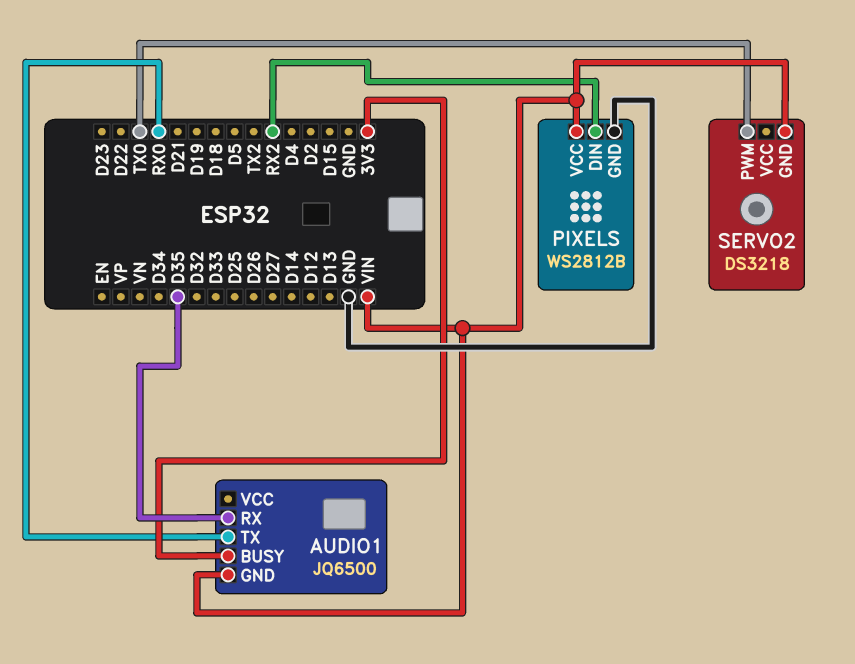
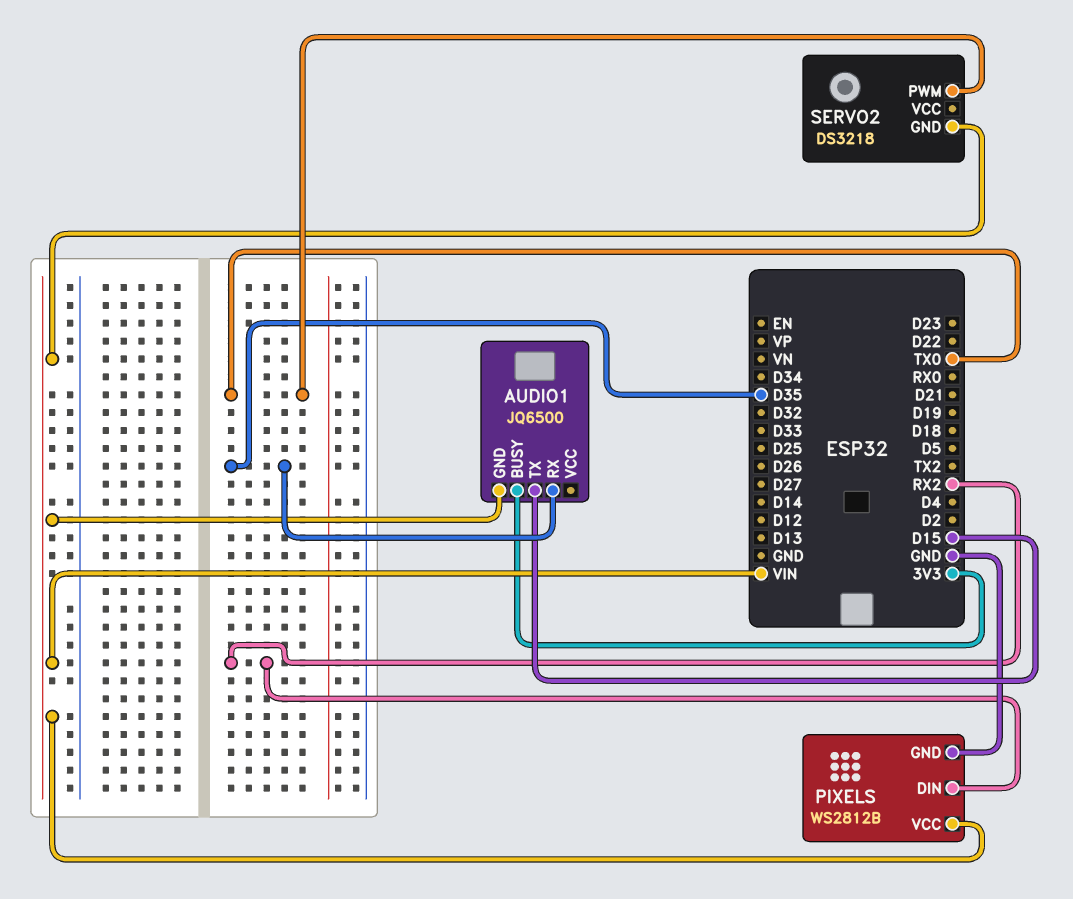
AUDIO1 pin TX: RX0 -> D15

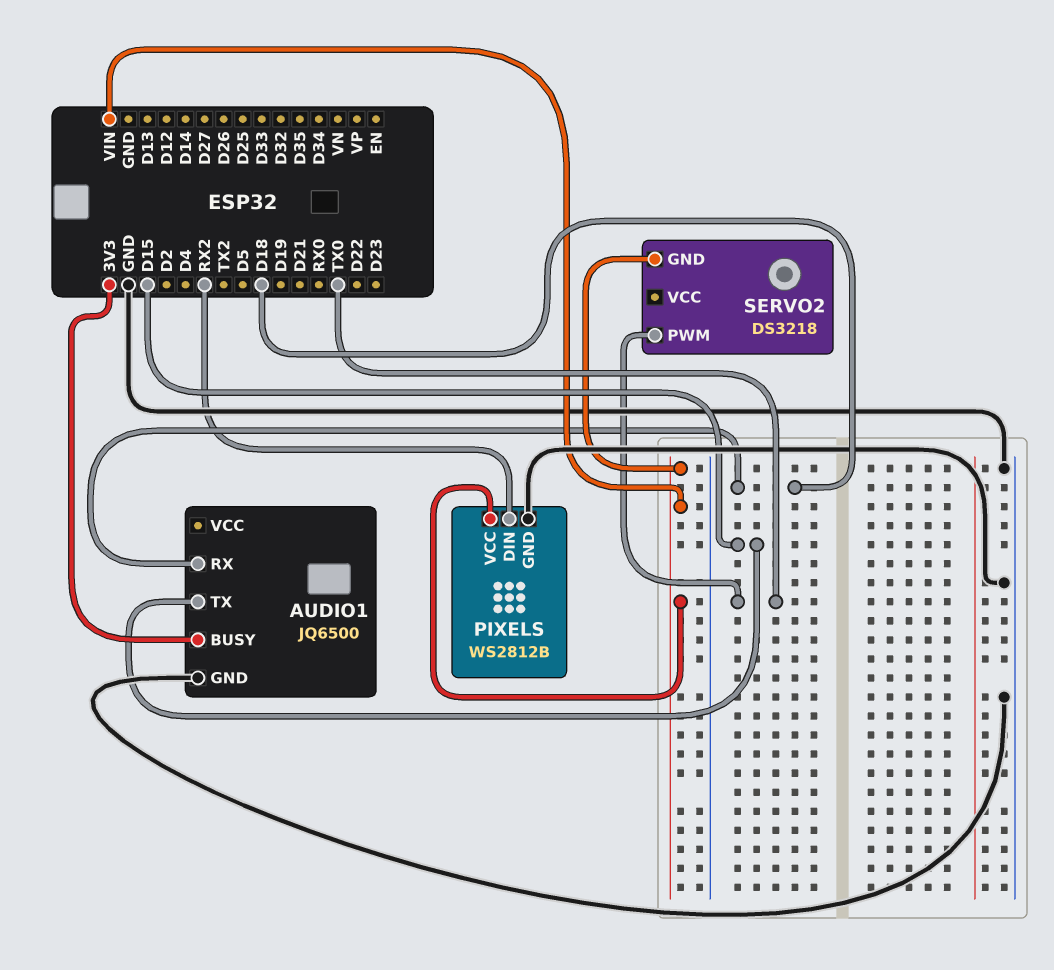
AUDIO1 pin GND: VIN -> GND
AUDIO1 pin RX: D35 -> D18

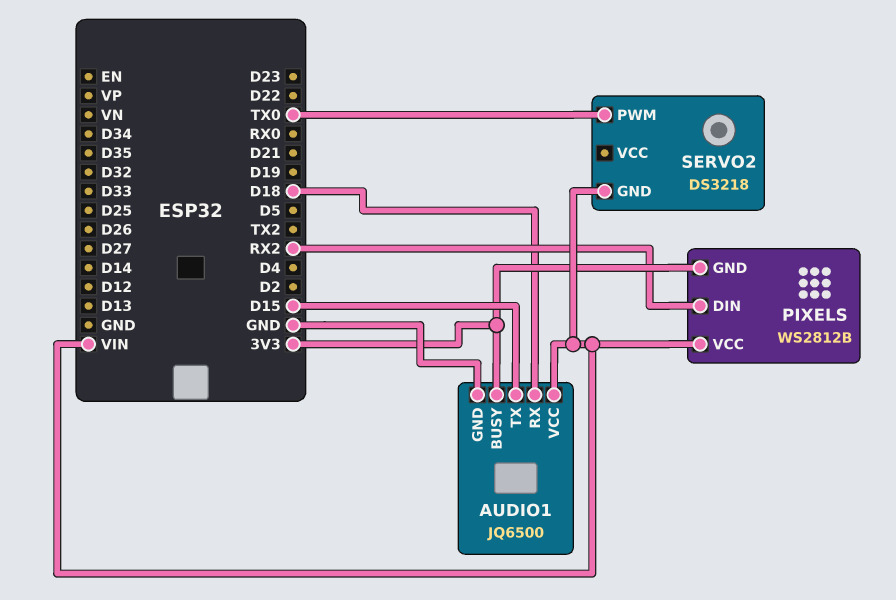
AUDIO1 pin VCC: none -> VIN
PIXELS pin GND: GND -> 3V3

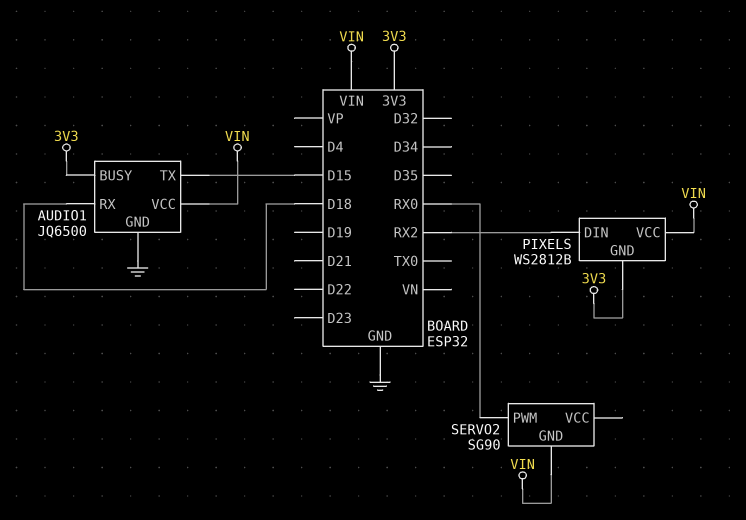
SERVO2: DS3218 -> SG90
SERVO2 pin PWM: TX0 -> RX0

